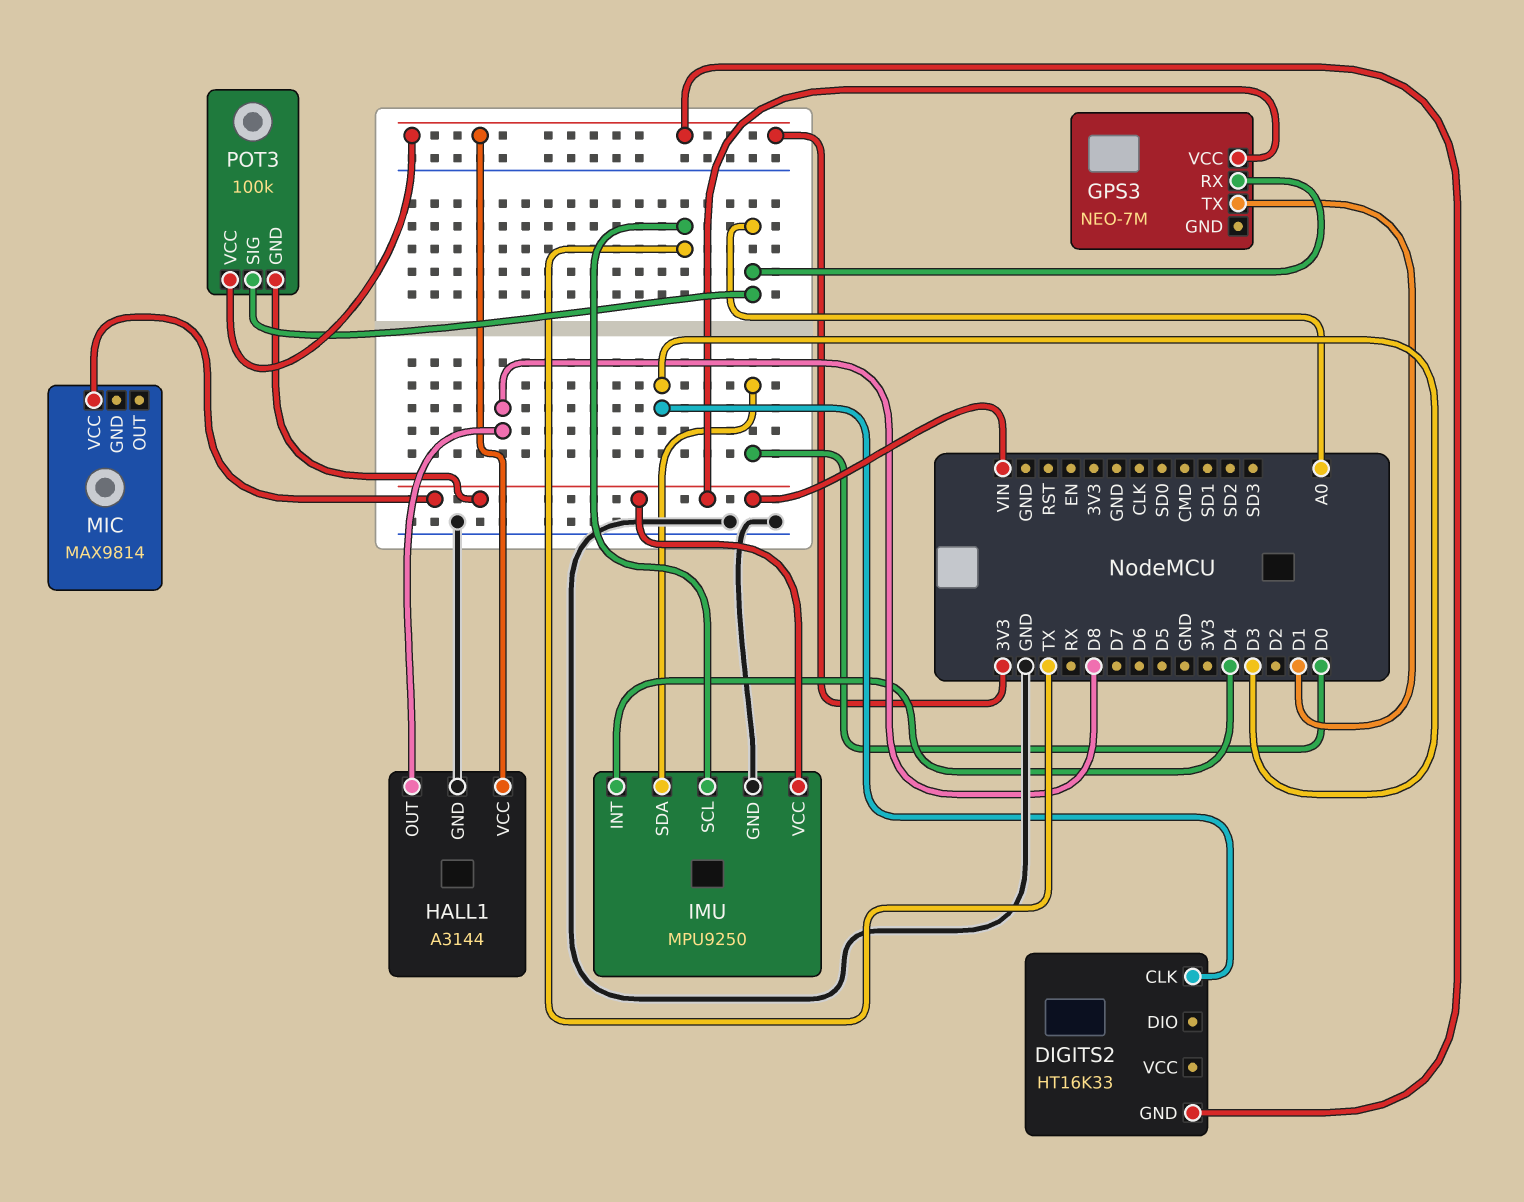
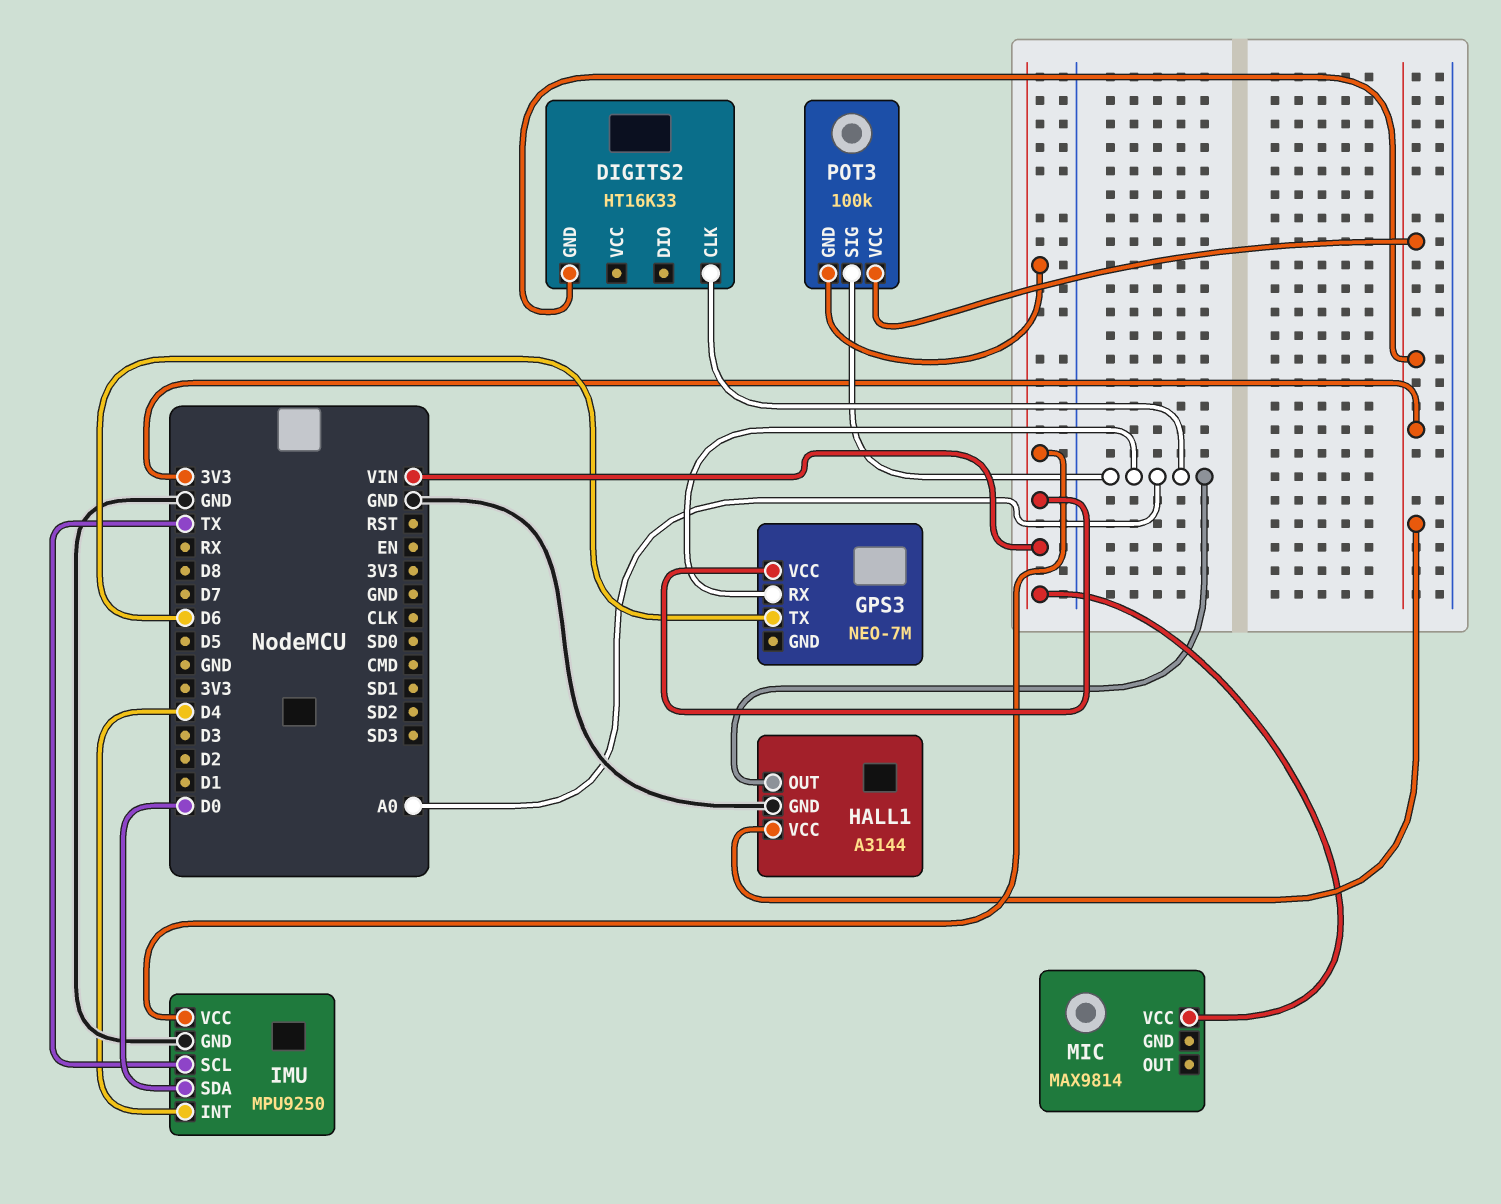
DIGITS2 pin CLK: D3 -> A0
GPS3 pin TX: D1 -> D6
HALL1 pin OUT: D8 -> A0

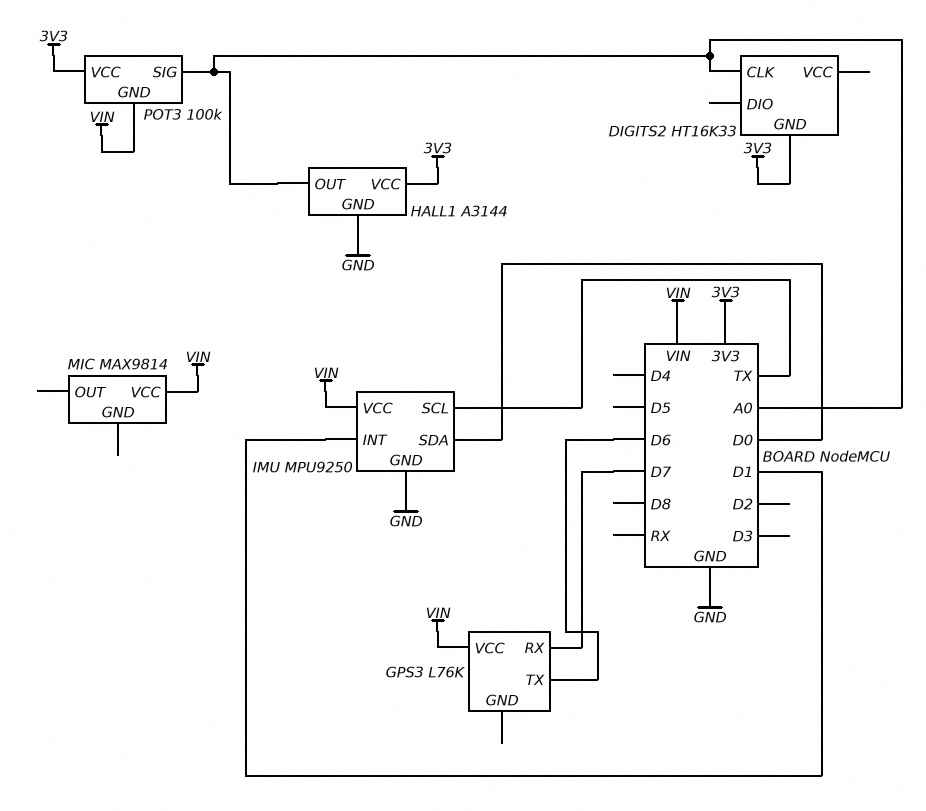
GPS3: NEO-7M -> L76K
GPS3 pin RX: A0 -> D7
IMU pin INT: D4 -> D1

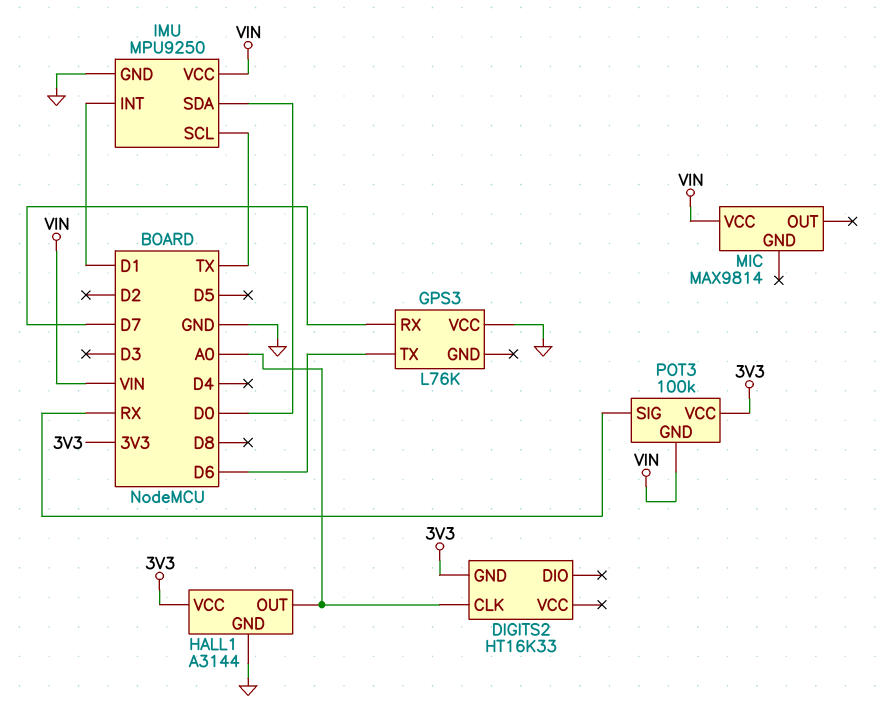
GPS3 pin VCC: VIN -> GND
POT3 pin SIG: A0 -> RX

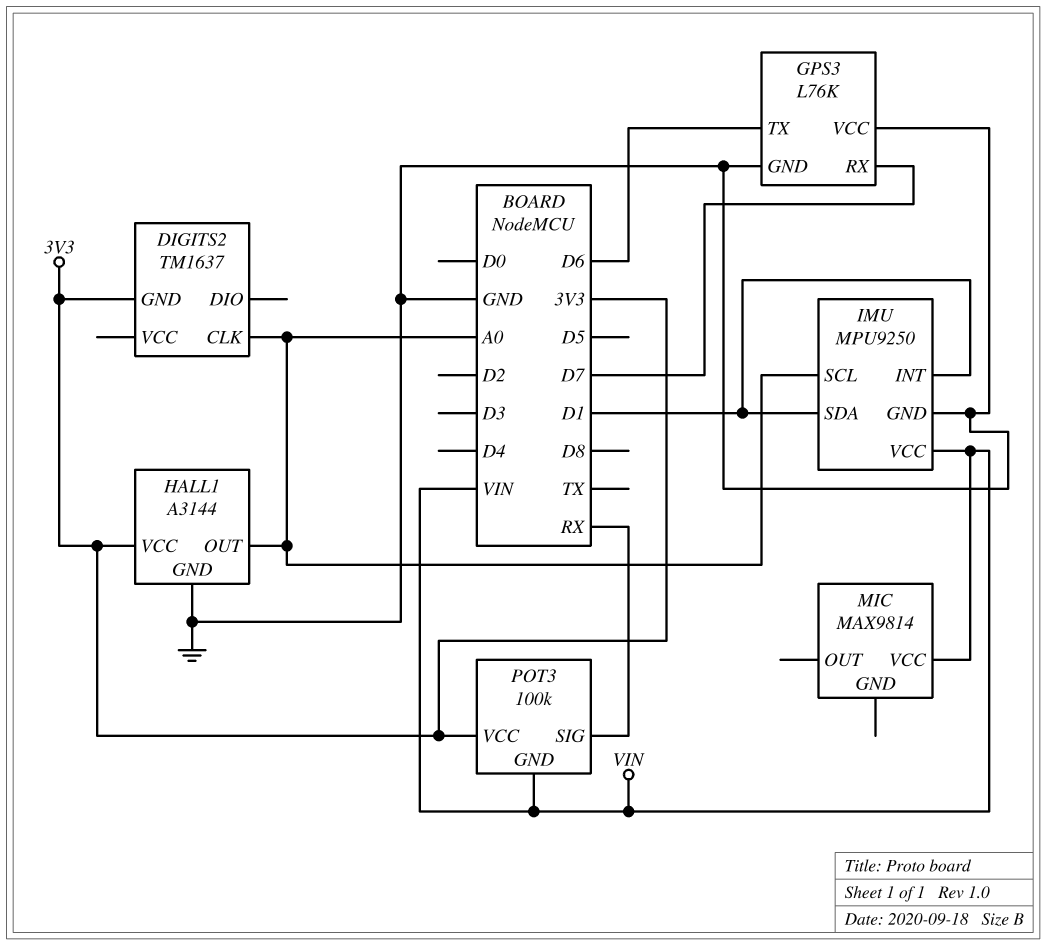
DIGITS2: HT16K33 -> TM1637
GPS3 pin GND: none -> GND
IMU pin SCL: TX -> A0
IMU pin SDA: D0 -> D1

